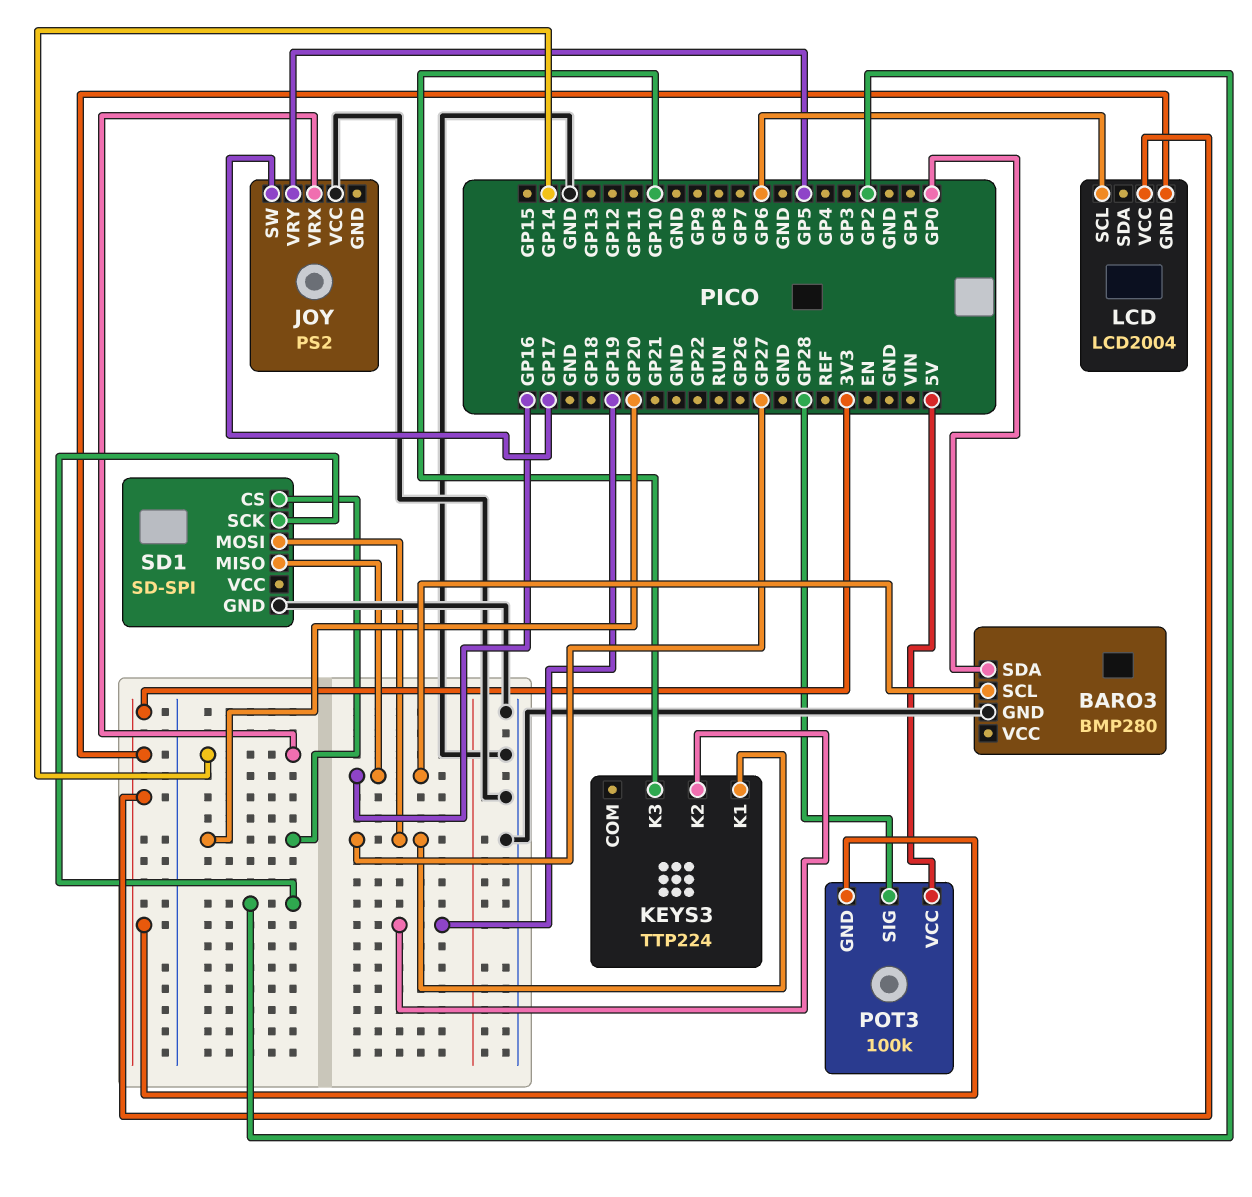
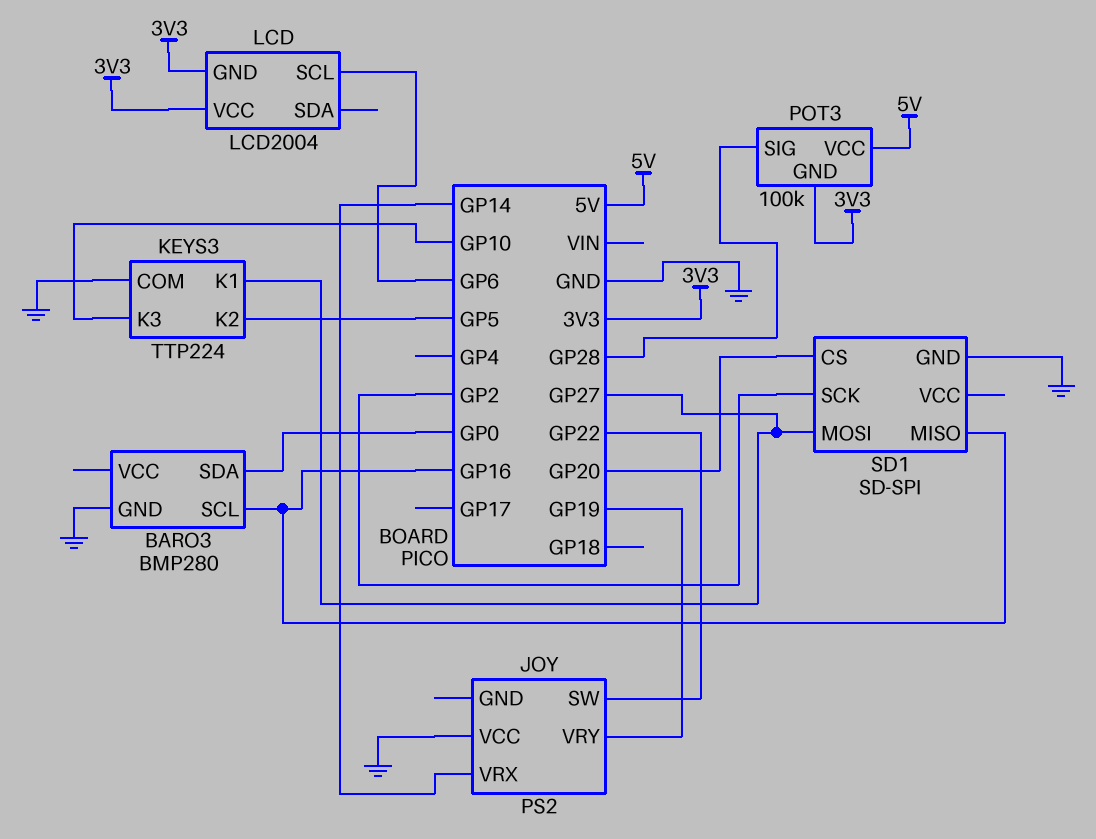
JOY pin SW: GP17 -> GP22
JOY pin VRY: GP5 -> GP19
KEYS3 pin COM: none -> GND
KEYS3 pin K2: GP19 -> GP5

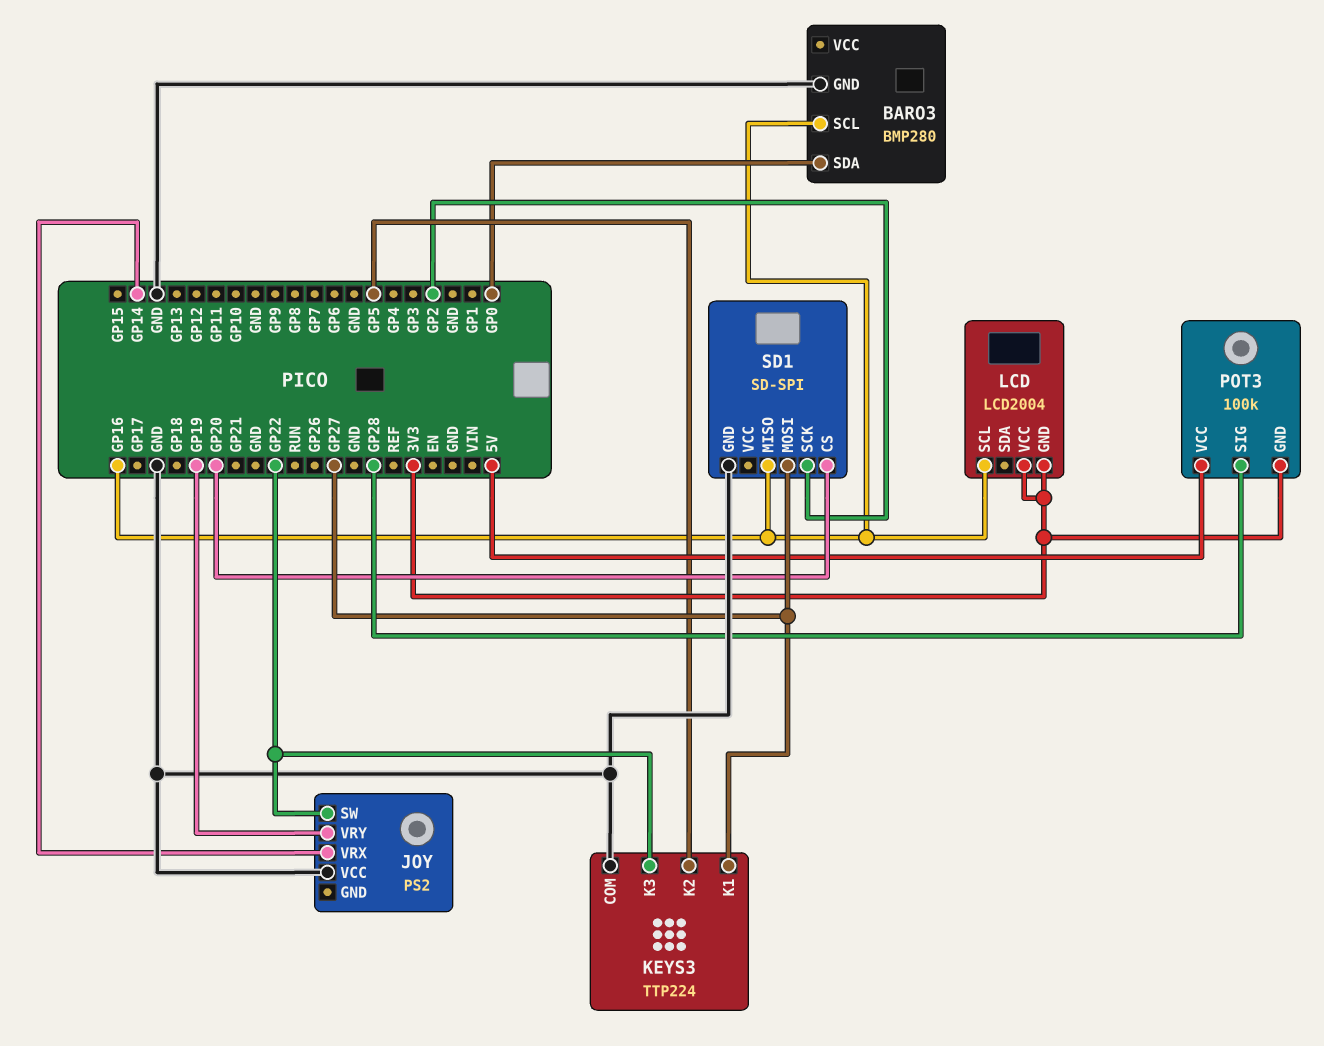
KEYS3 pin K3: GP10 -> GP22
LCD pin SCL: GP6 -> GP16

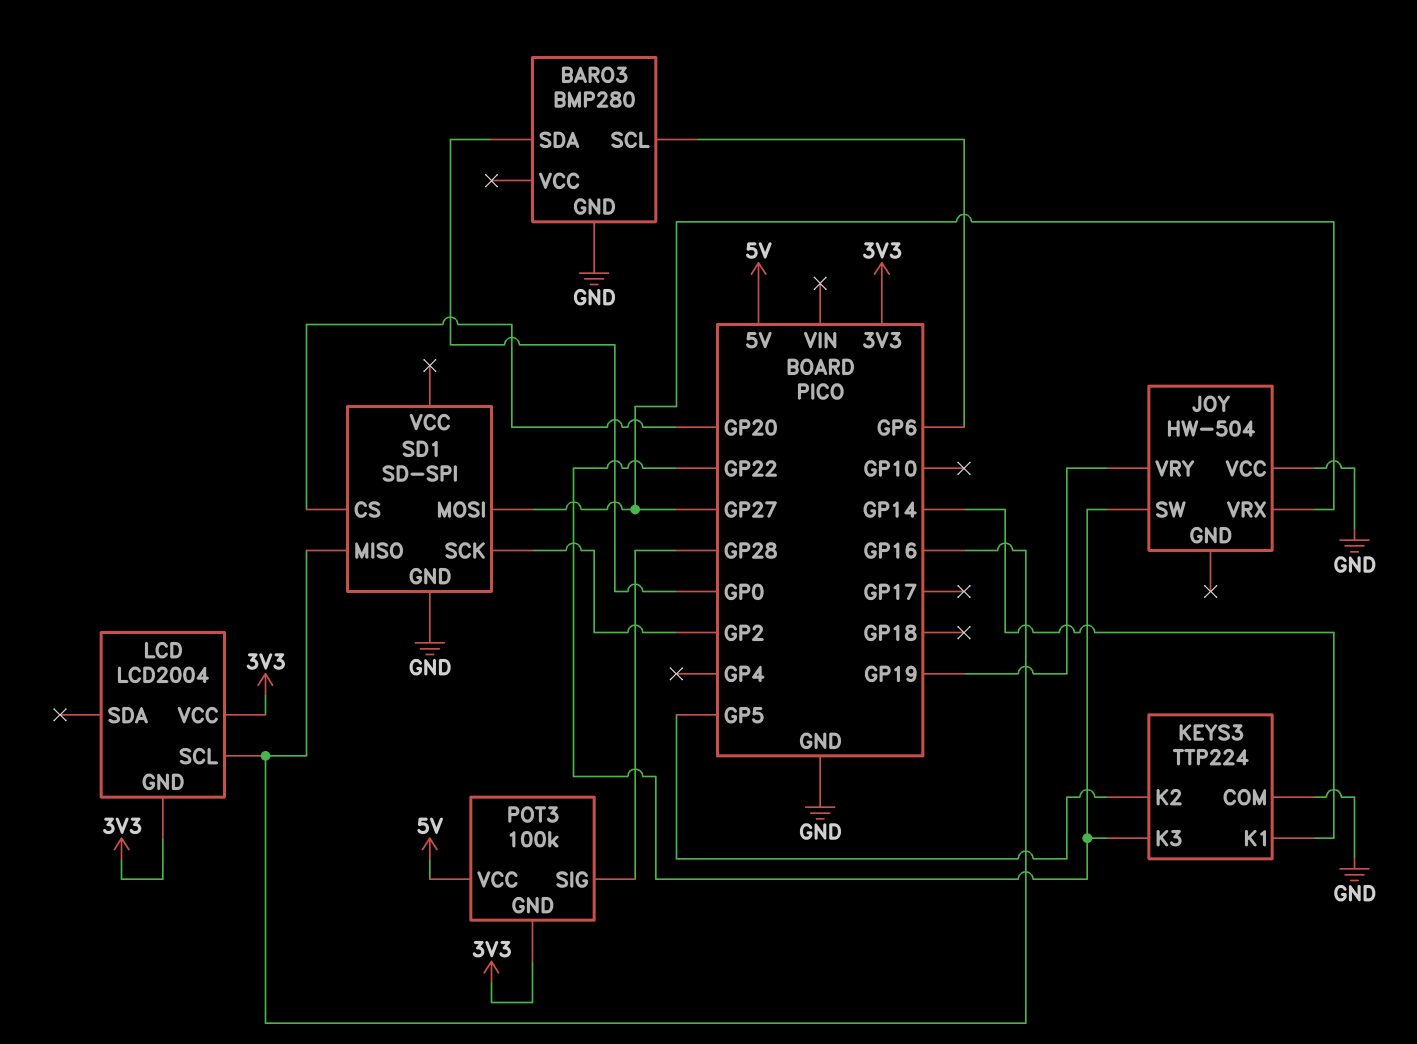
BARO3 pin SCL: GP16 -> GP6
JOY: PS2 -> HW-504
JOY pin VRX: GP14 -> GP27
KEYS3 pin K1: GP27 -> GP14

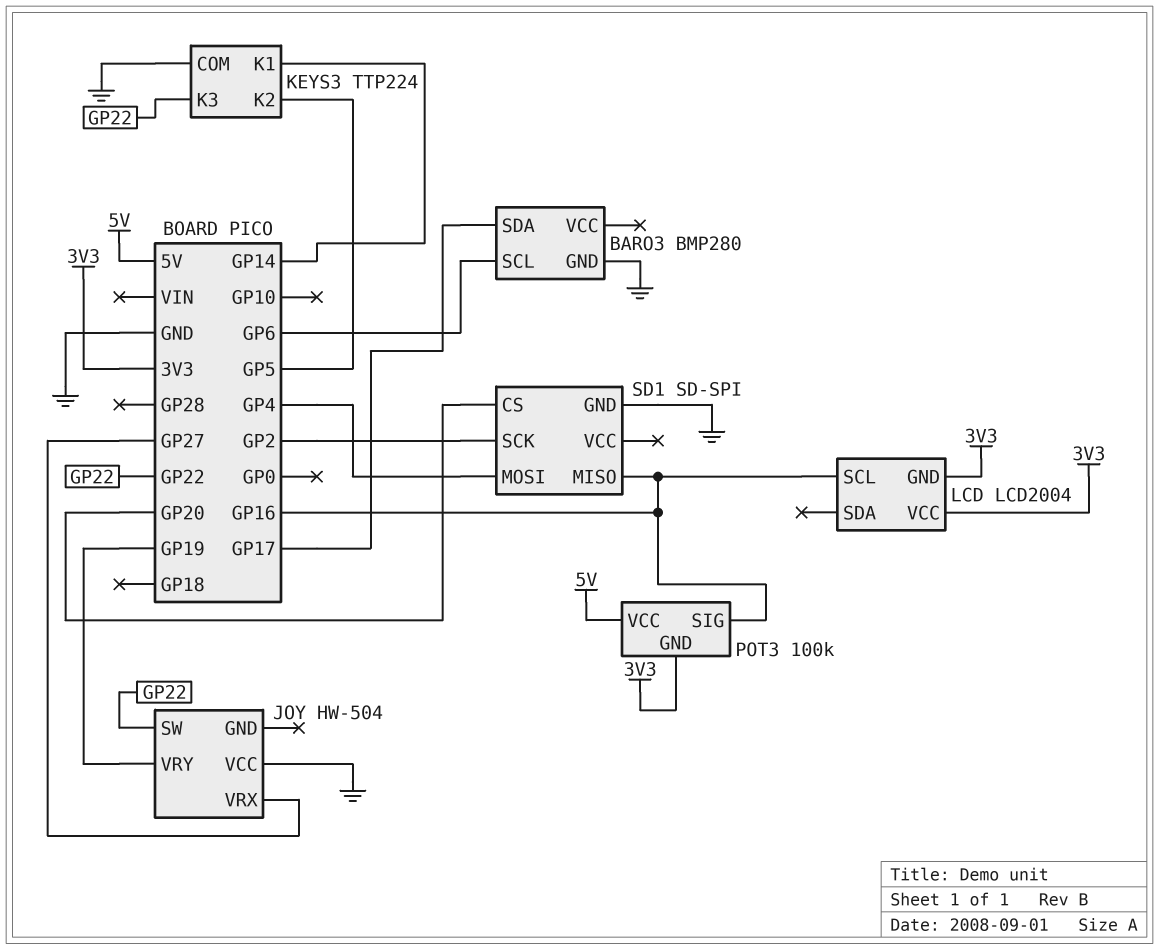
BARO3 pin SDA: GP0 -> GP17
POT3 pin SIG: GP28 -> GP16
SD1 pin MOSI: GP27 -> GP4

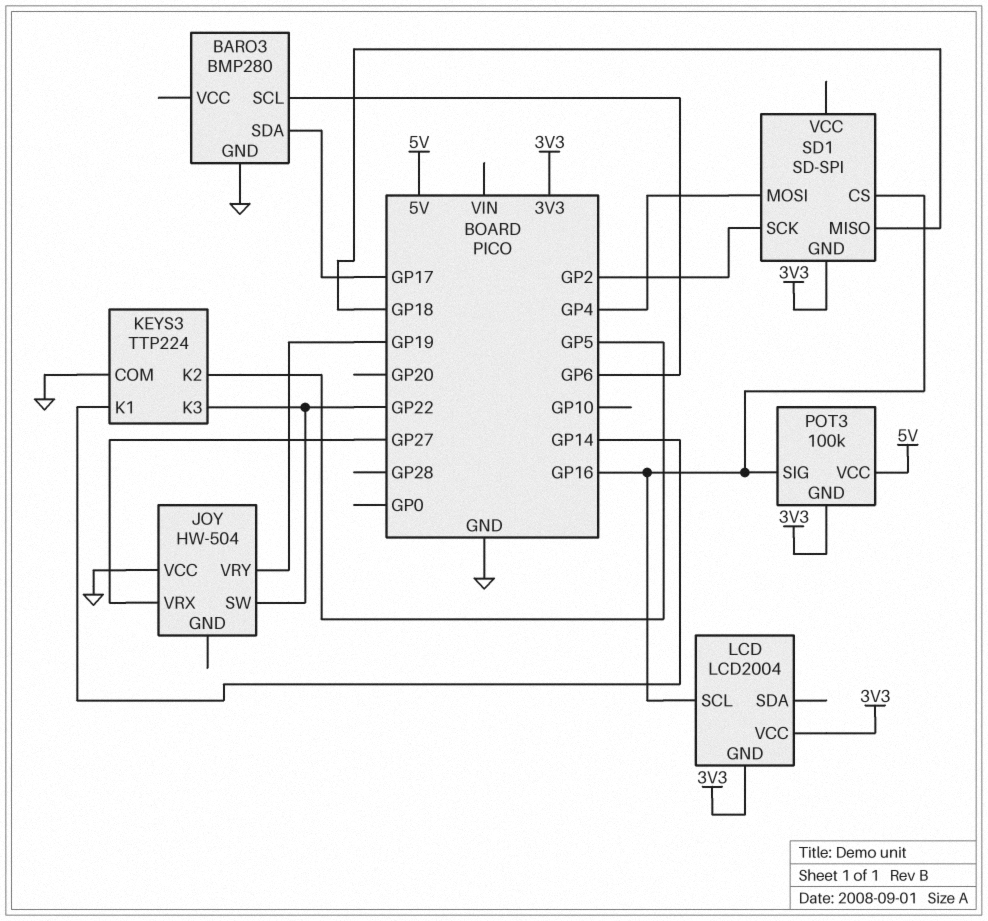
SD1 pin CS: GP20 -> GP16
SD1 pin GND: GND -> 3V3
SD1 pin MISO: GP16 -> GP18

